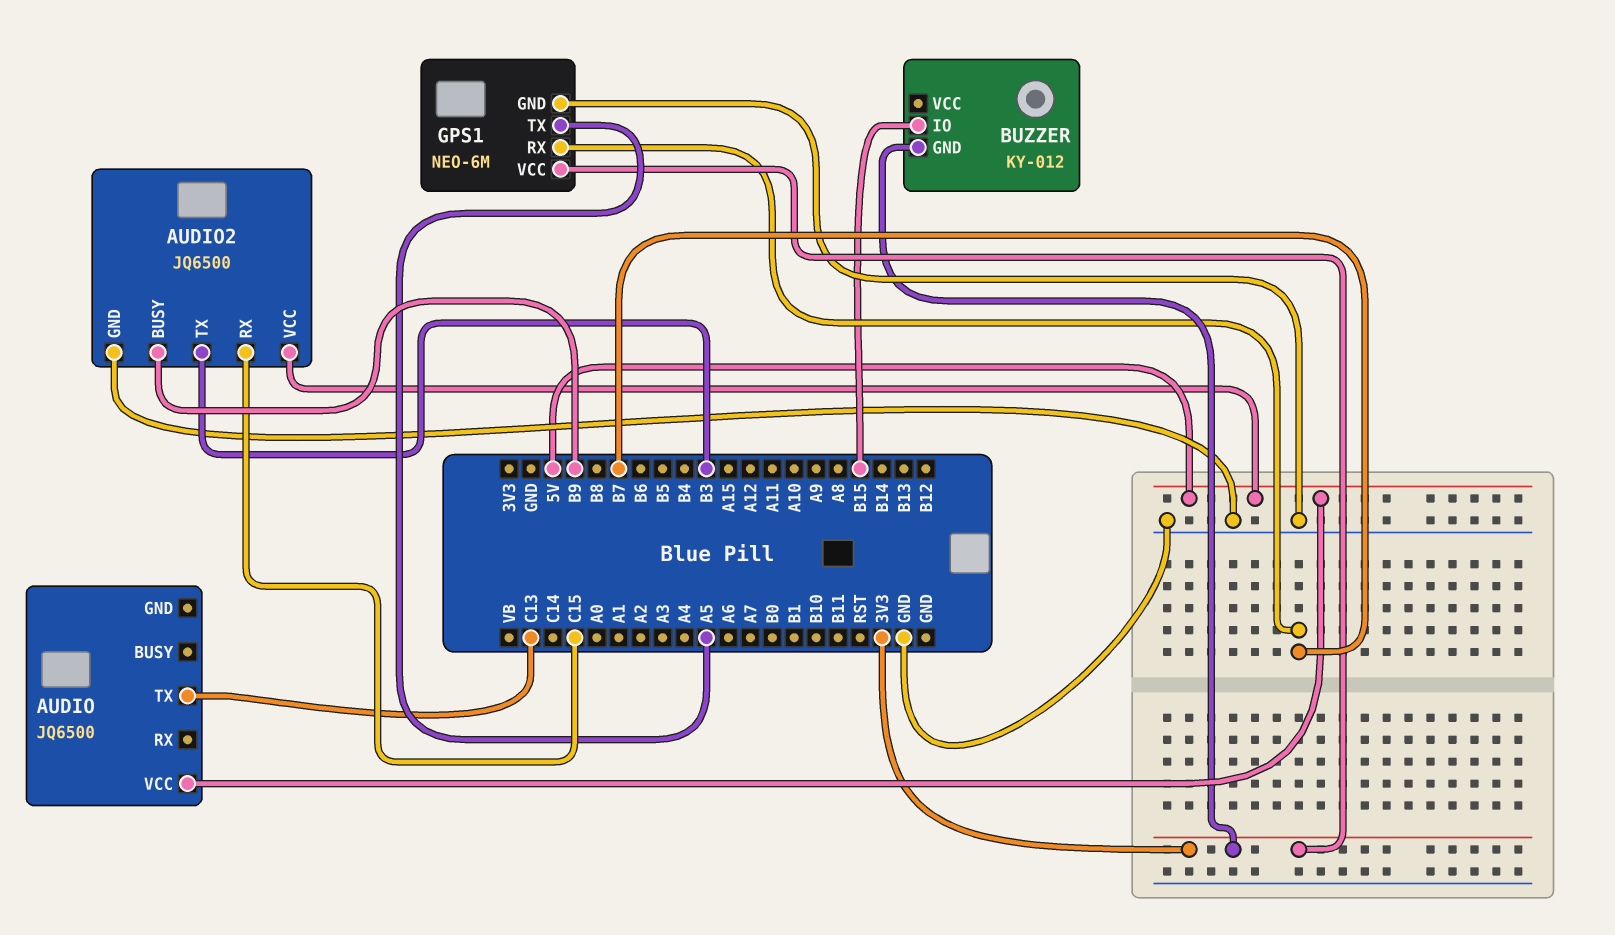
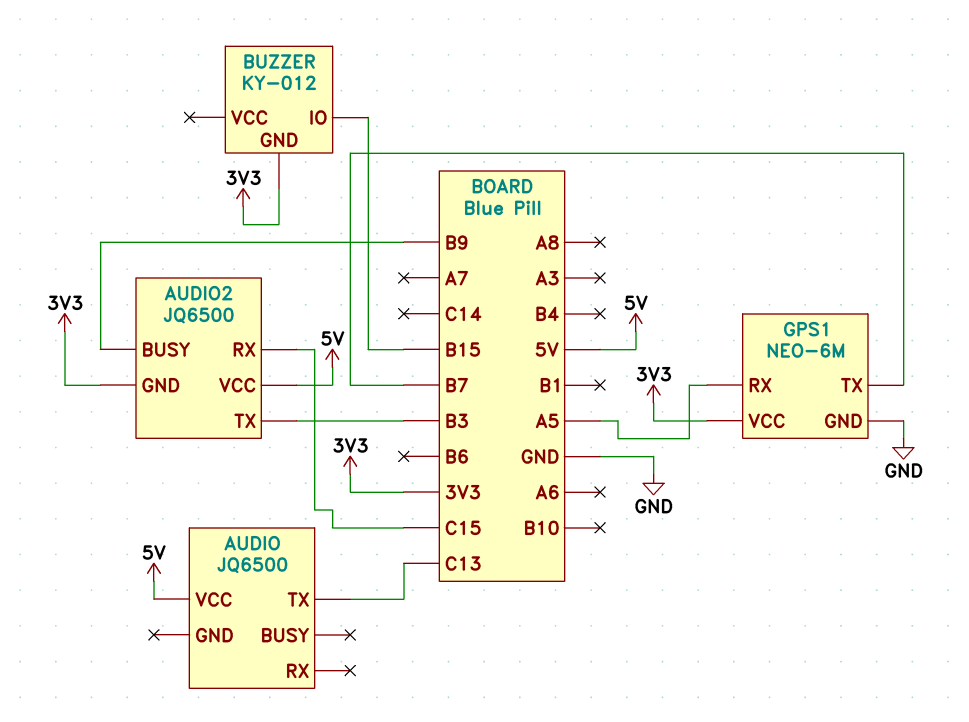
AUDIO2 pin GND: GND -> 3V3
GPS1 pin RX: B7 -> A5
GPS1 pin TX: A5 -> B7

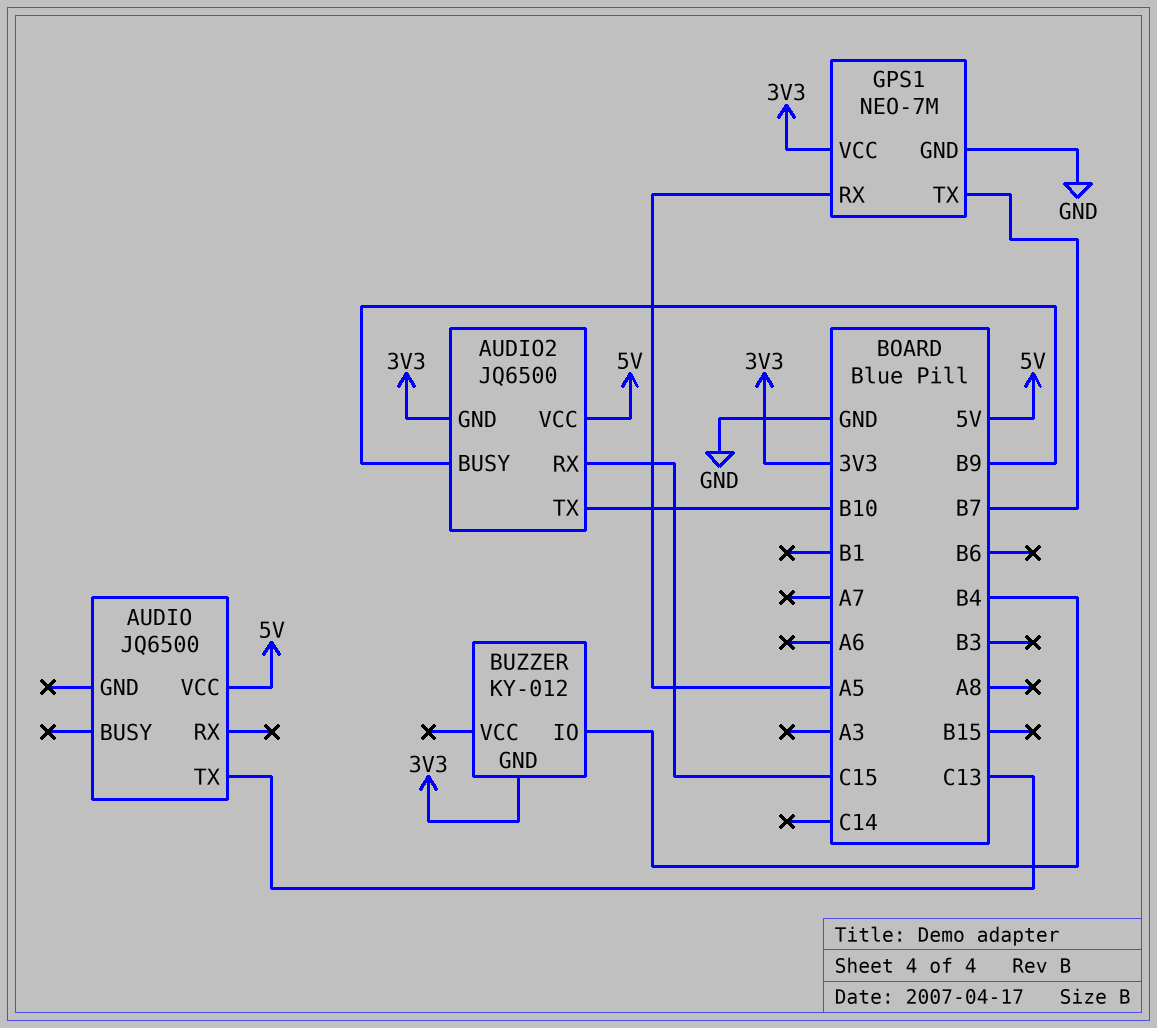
AUDIO2 pin TX: B3 -> B10
BUZZER pin IO: B15 -> B4
GPS1: NEO-6M -> NEO-7M

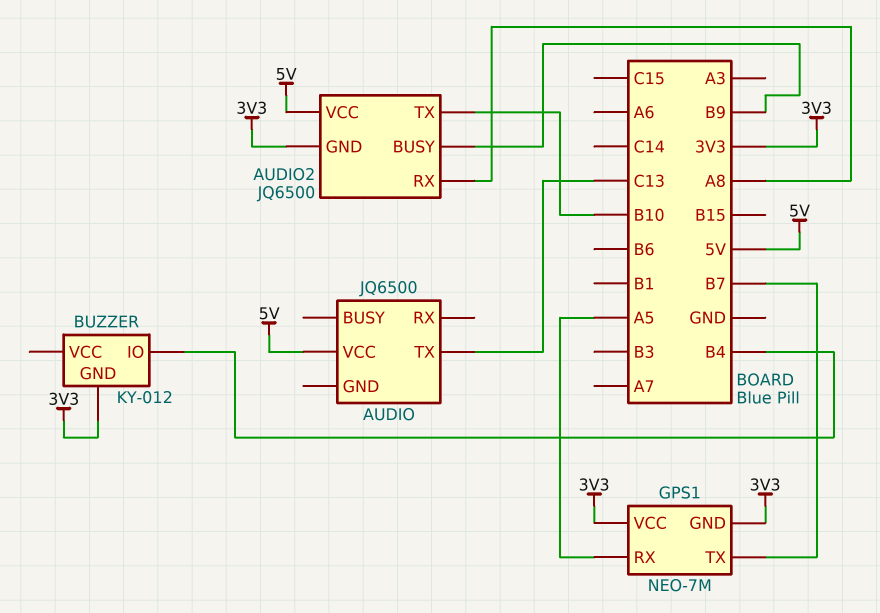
AUDIO2 pin RX: C15 -> A8
GPS1 pin GND: GND -> 3V3

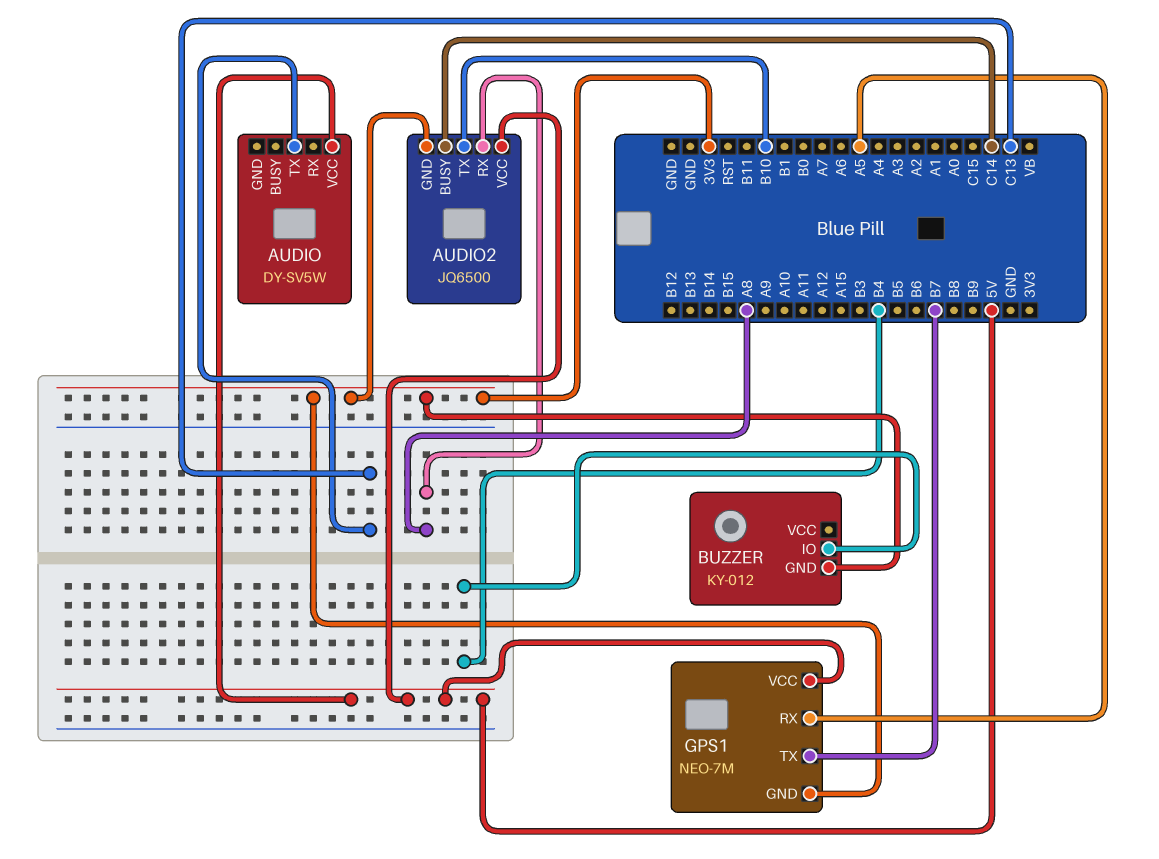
AUDIO: JQ6500 -> DY-SV5W
AUDIO2 pin BUSY: B9 -> C14
GPS1 pin VCC: 3V3 -> 5V

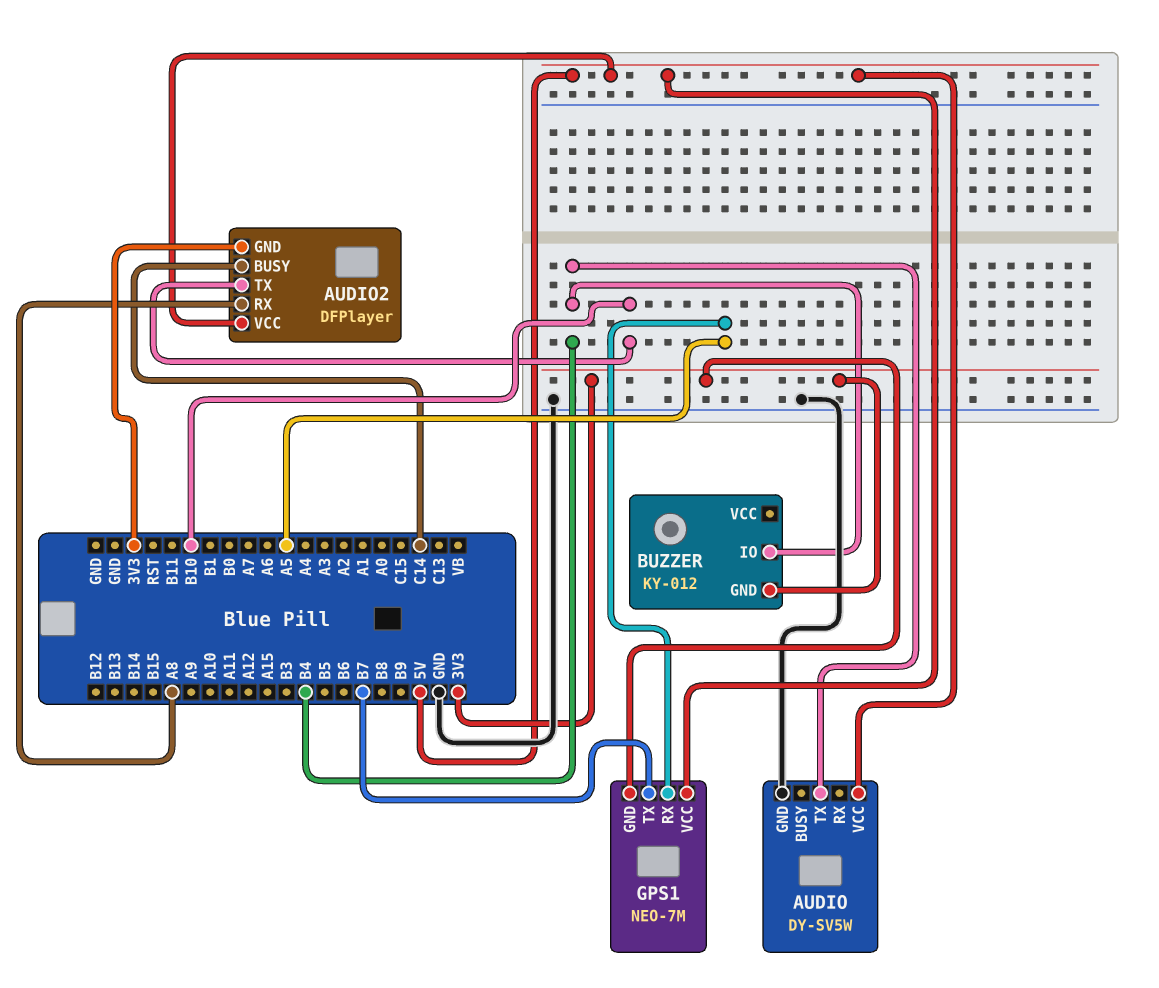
AUDIO pin GND: none -> GND
AUDIO pin TX: C13 -> B4
AUDIO2: JQ6500 -> DFPlayer

